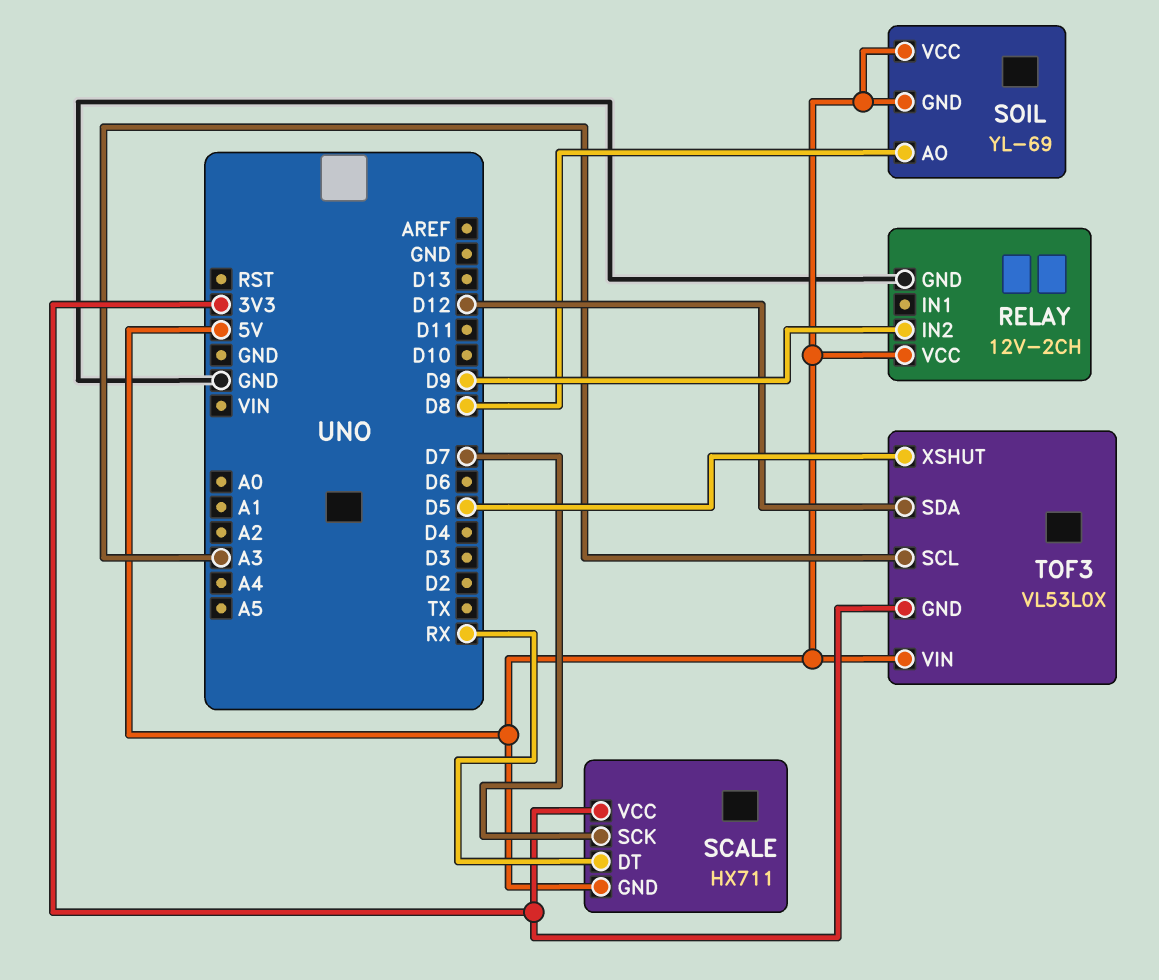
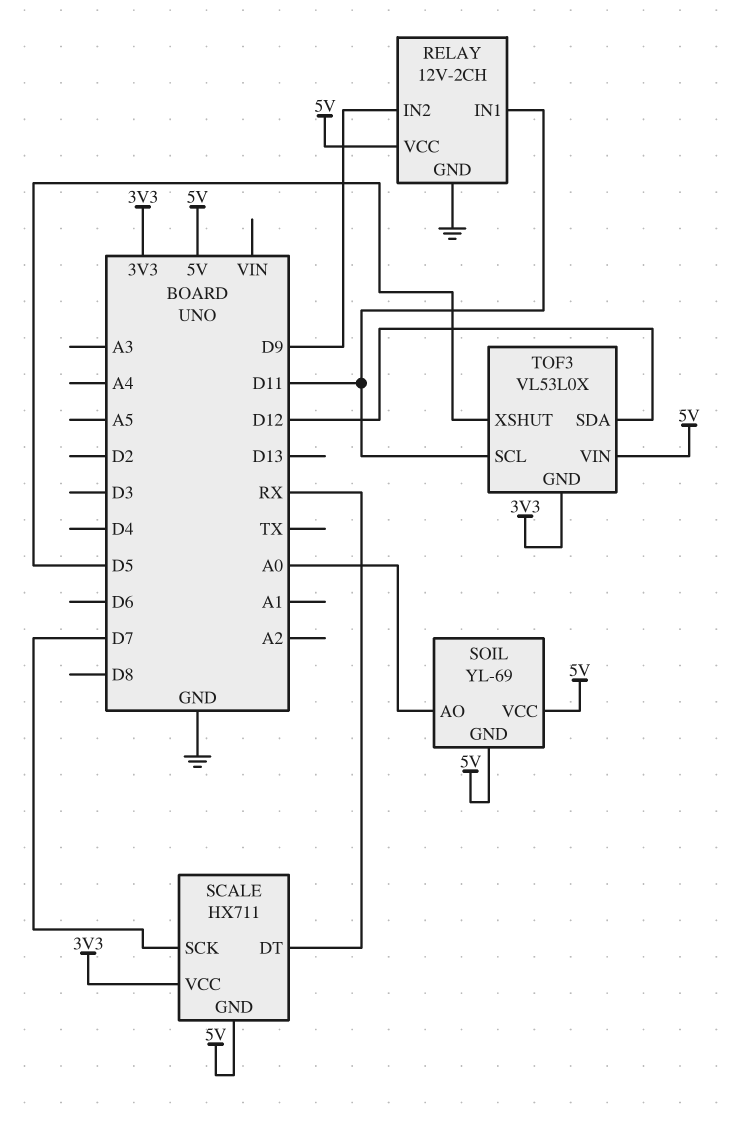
RELAY pin IN1: none -> D11
SOIL pin AO: D8 -> A0
TOF3 pin SCL: A3 -> D11

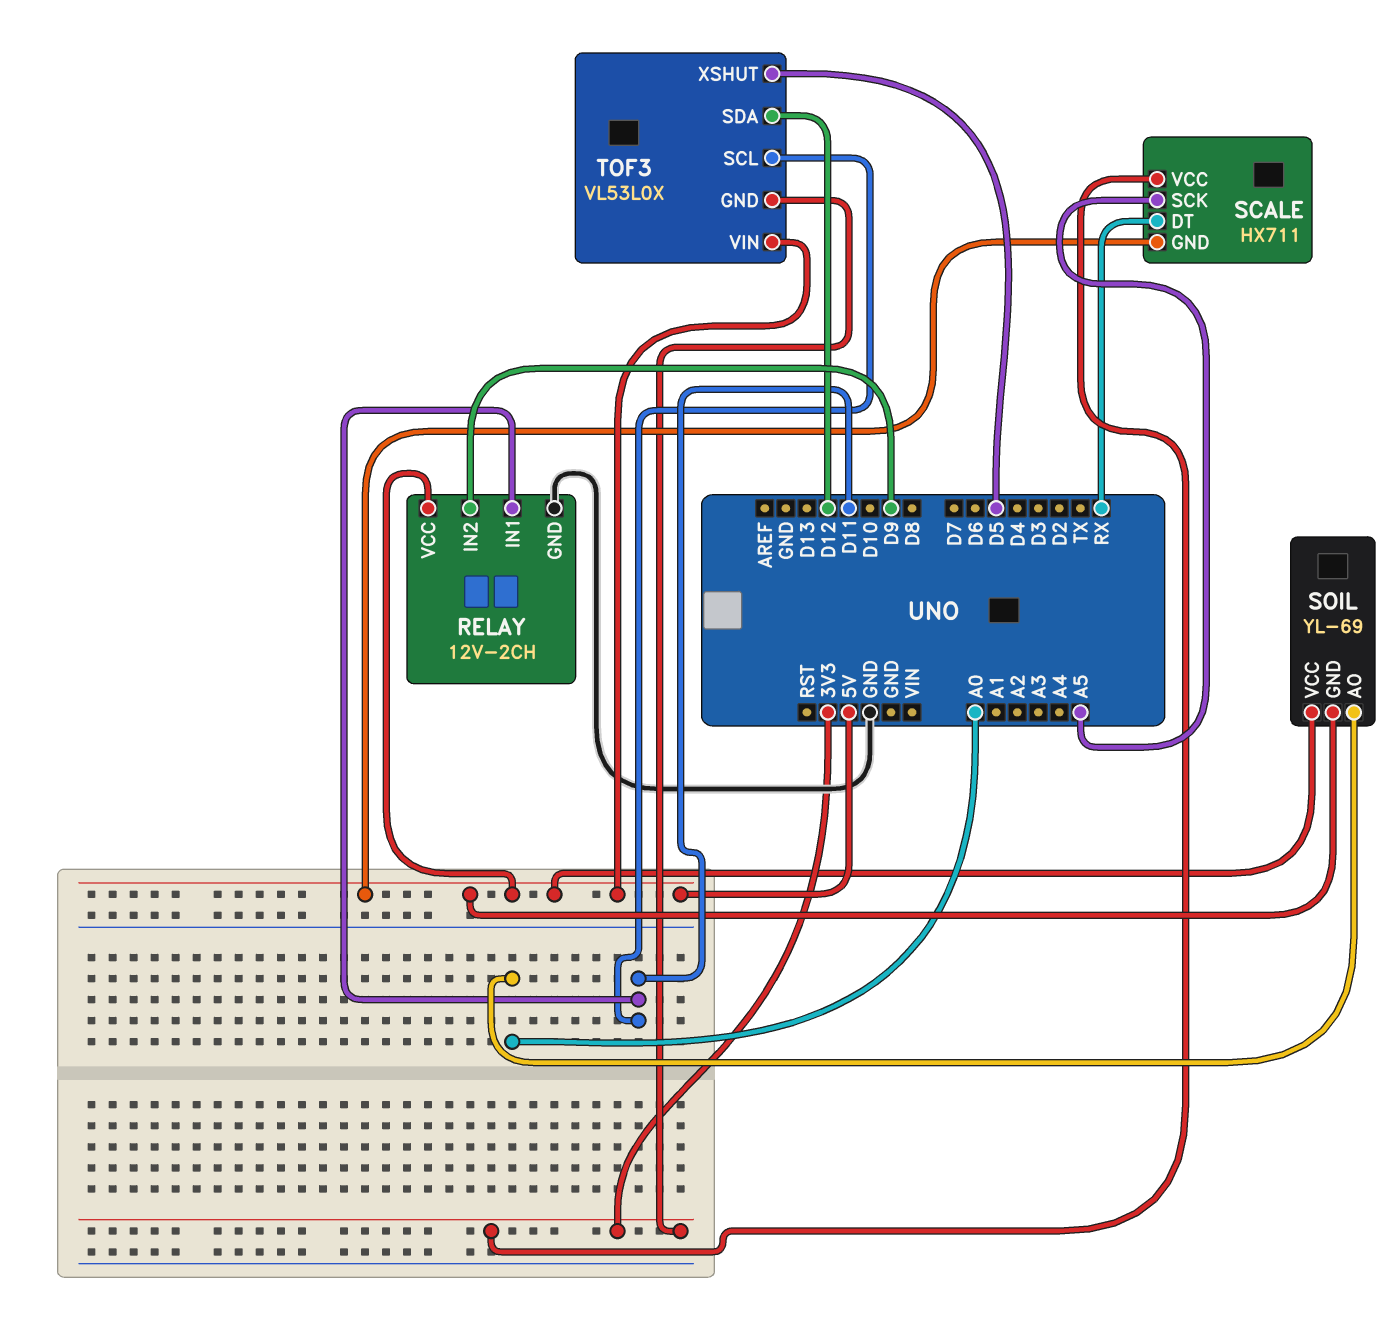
SCALE pin SCK: D7 -> A5

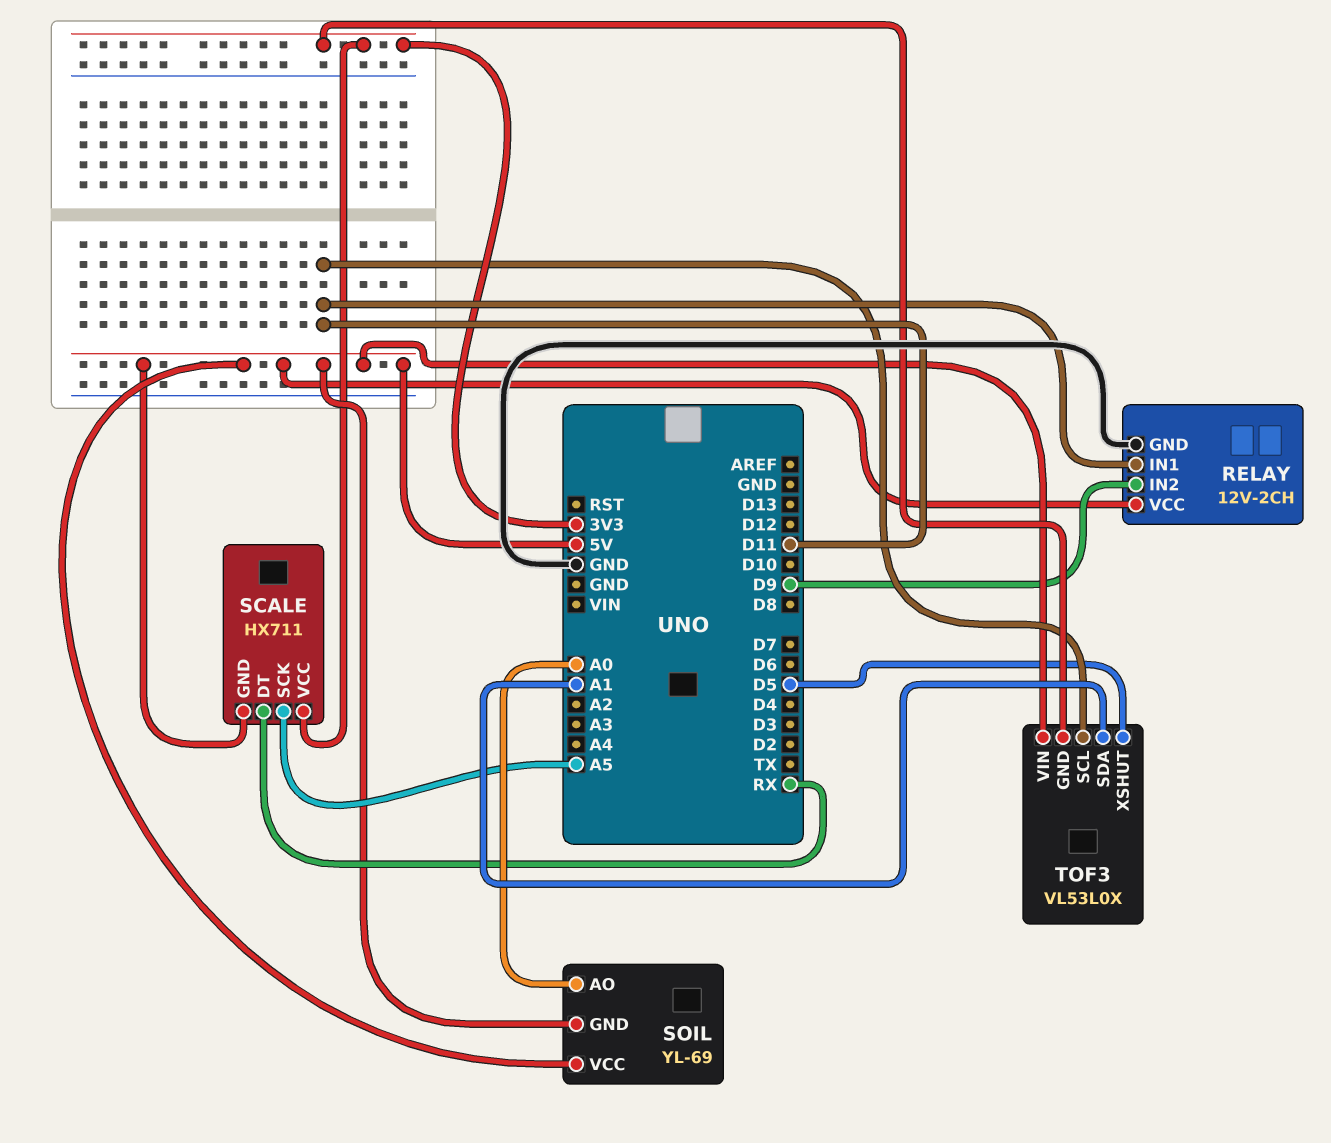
TOF3 pin SDA: D12 -> A1

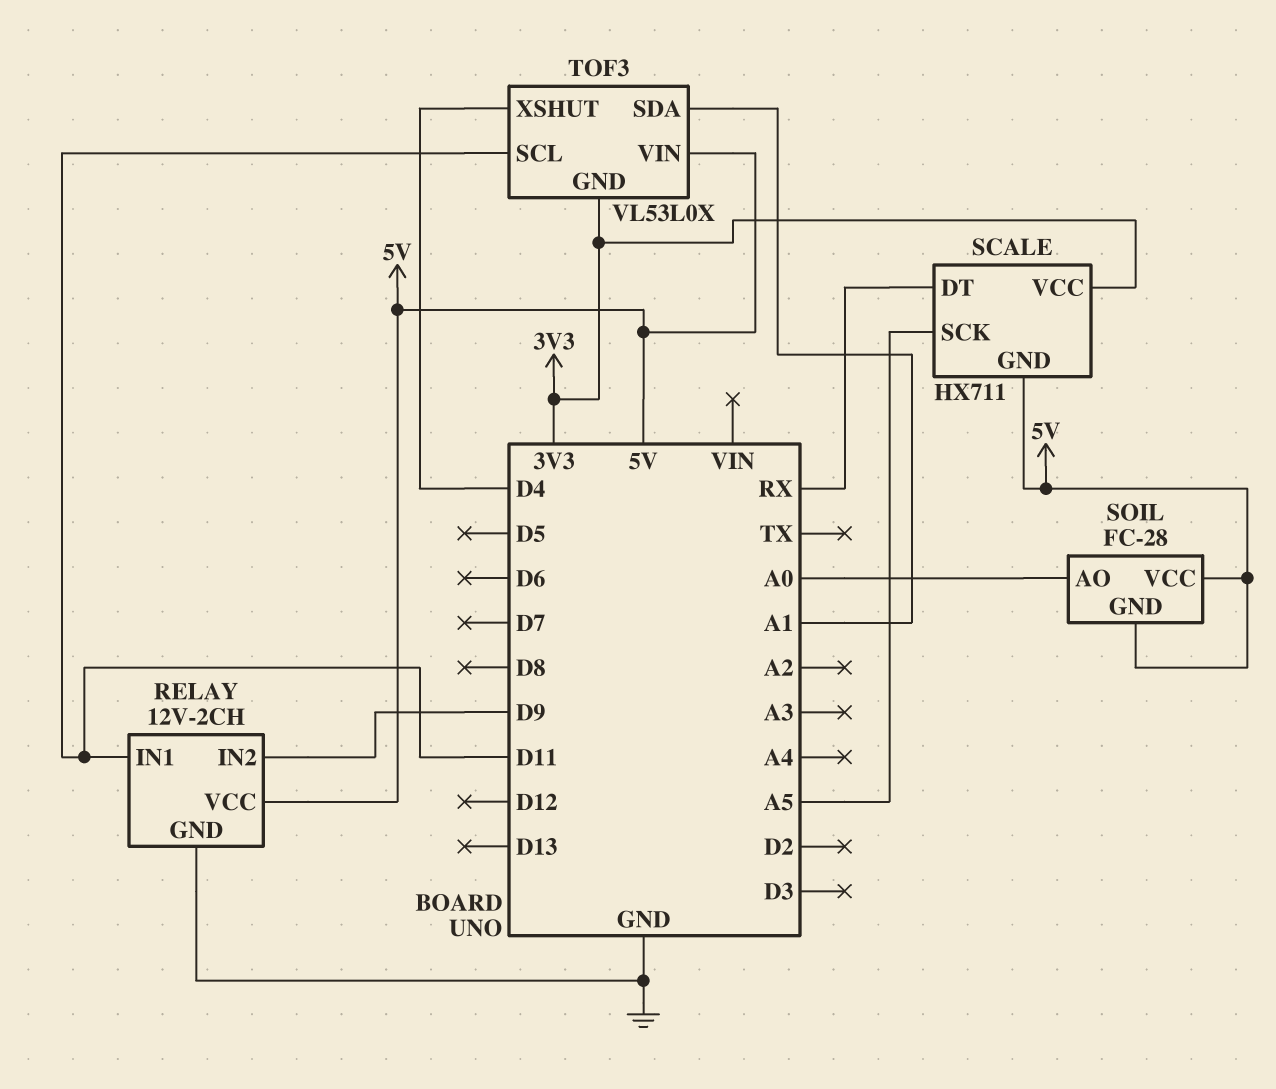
SOIL: YL-69 -> FC-28
TOF3 pin XSHUT: D5 -> D4

